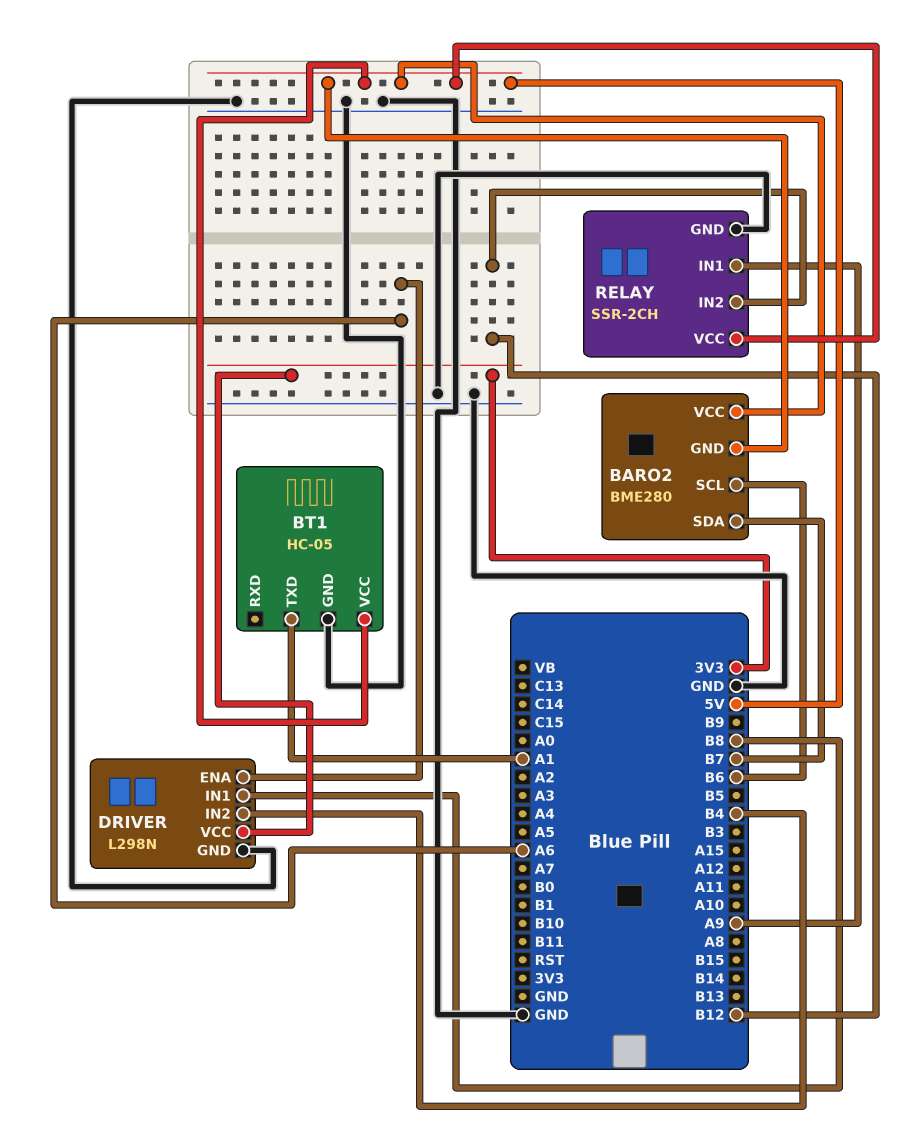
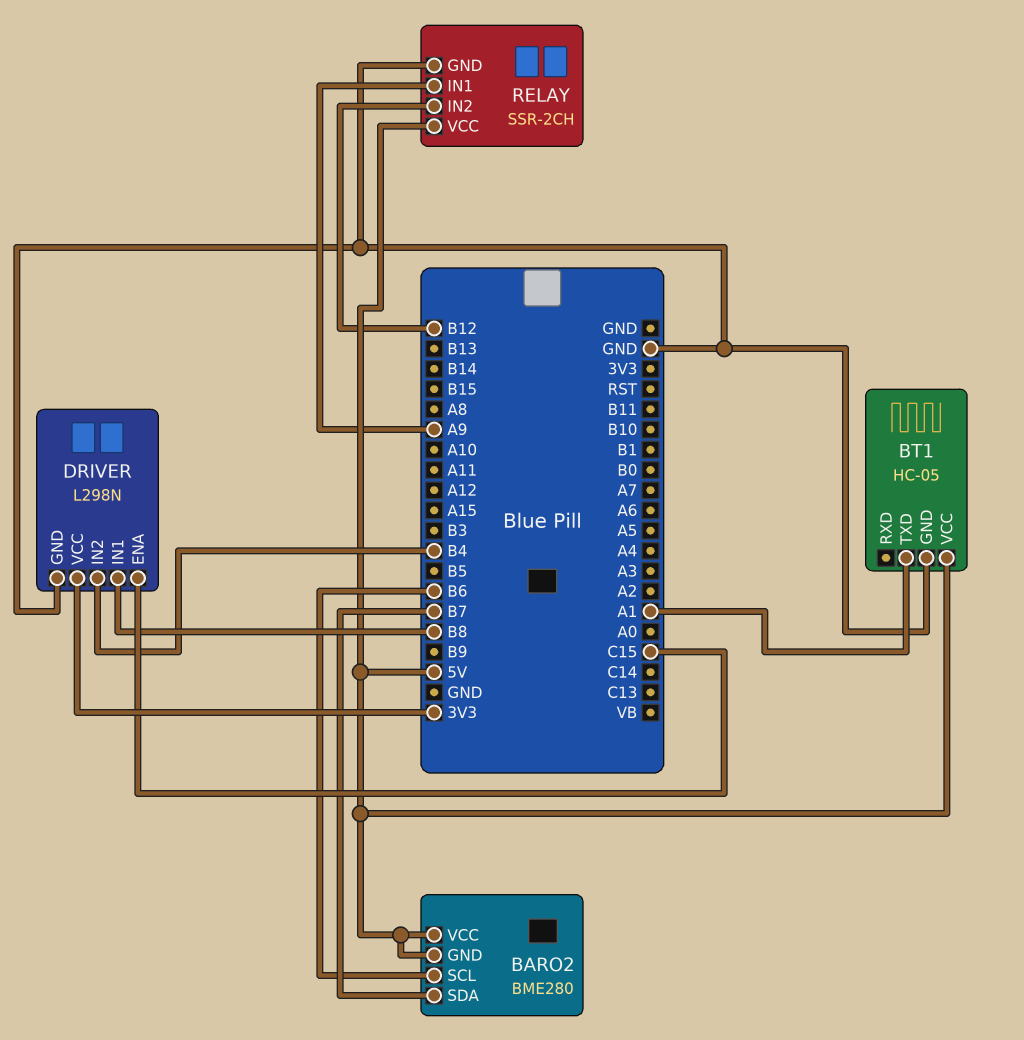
DRIVER pin ENA: A6 -> C15

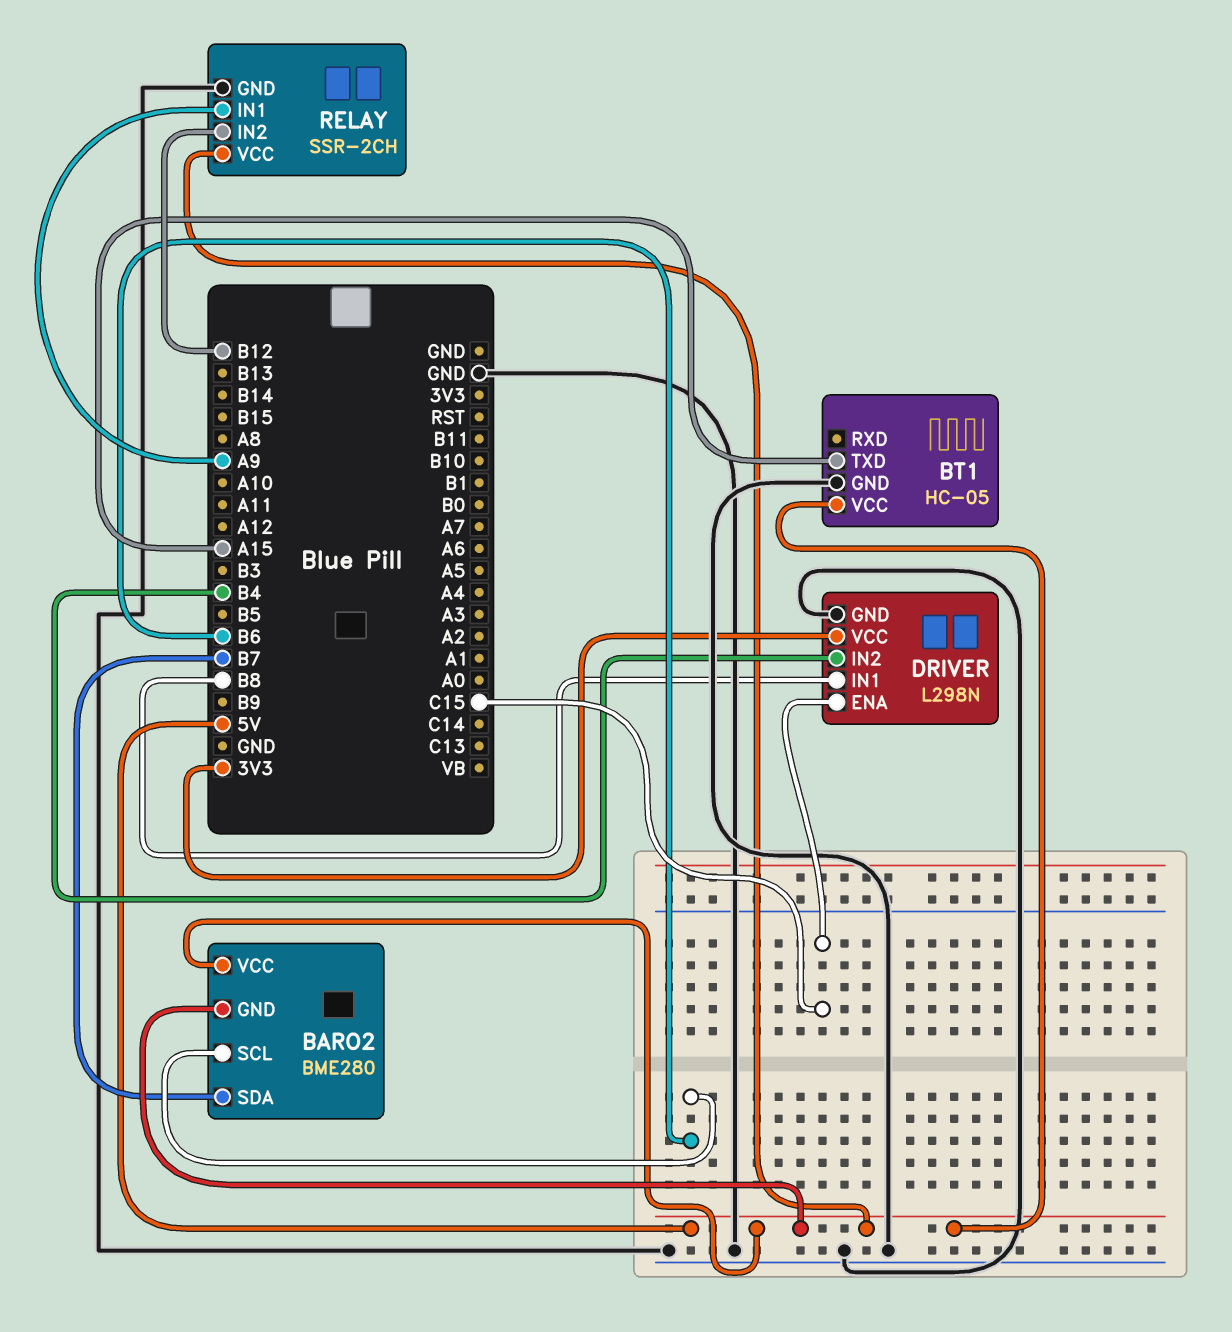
BT1 pin TXD: A1 -> A15

